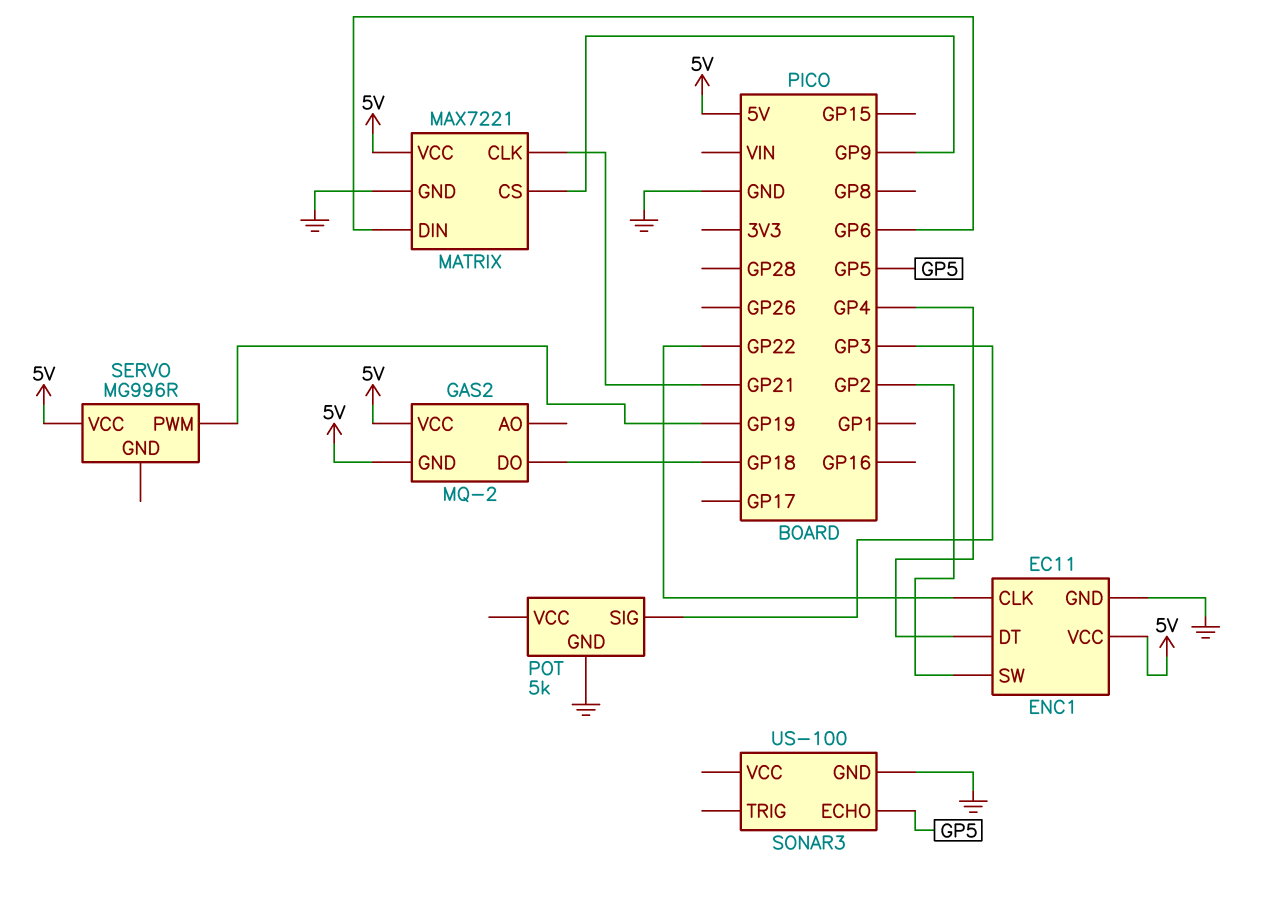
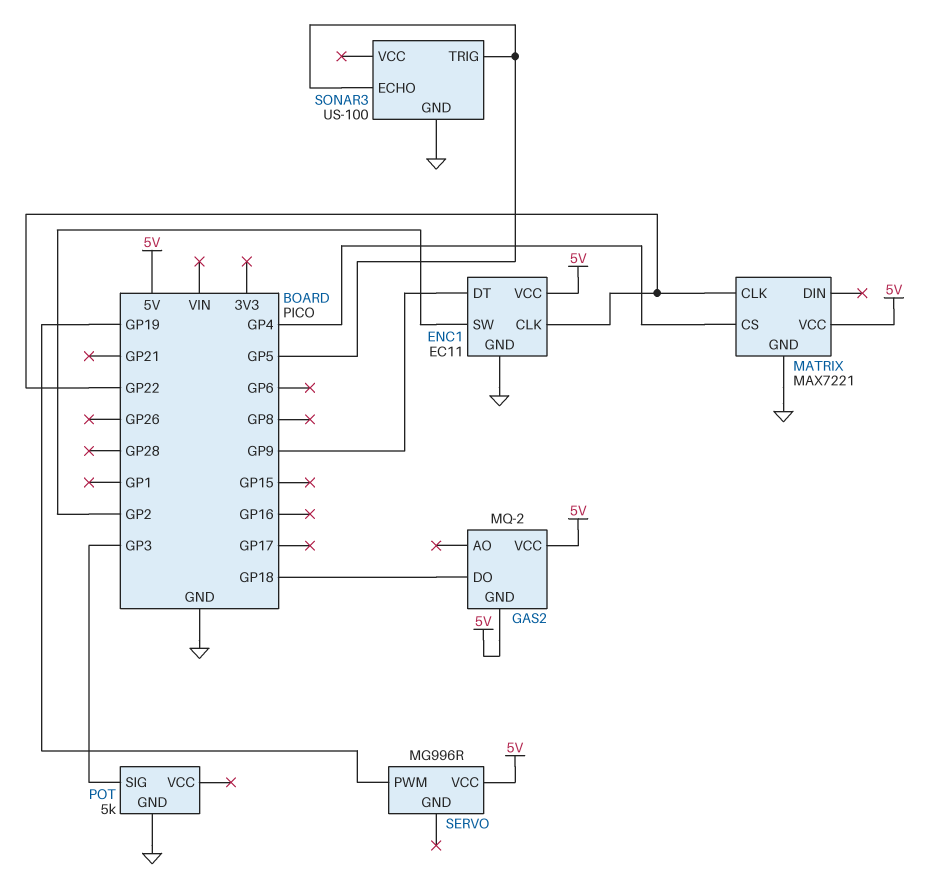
ENC1 pin DT: GP4 -> GP9
MATRIX pin CLK: GP21 -> GP22
MATRIX pin CS: GP9 -> GP4
MATRIX pin DIN: GP6 -> none
SONAR3 pin TRIG: none -> GP5

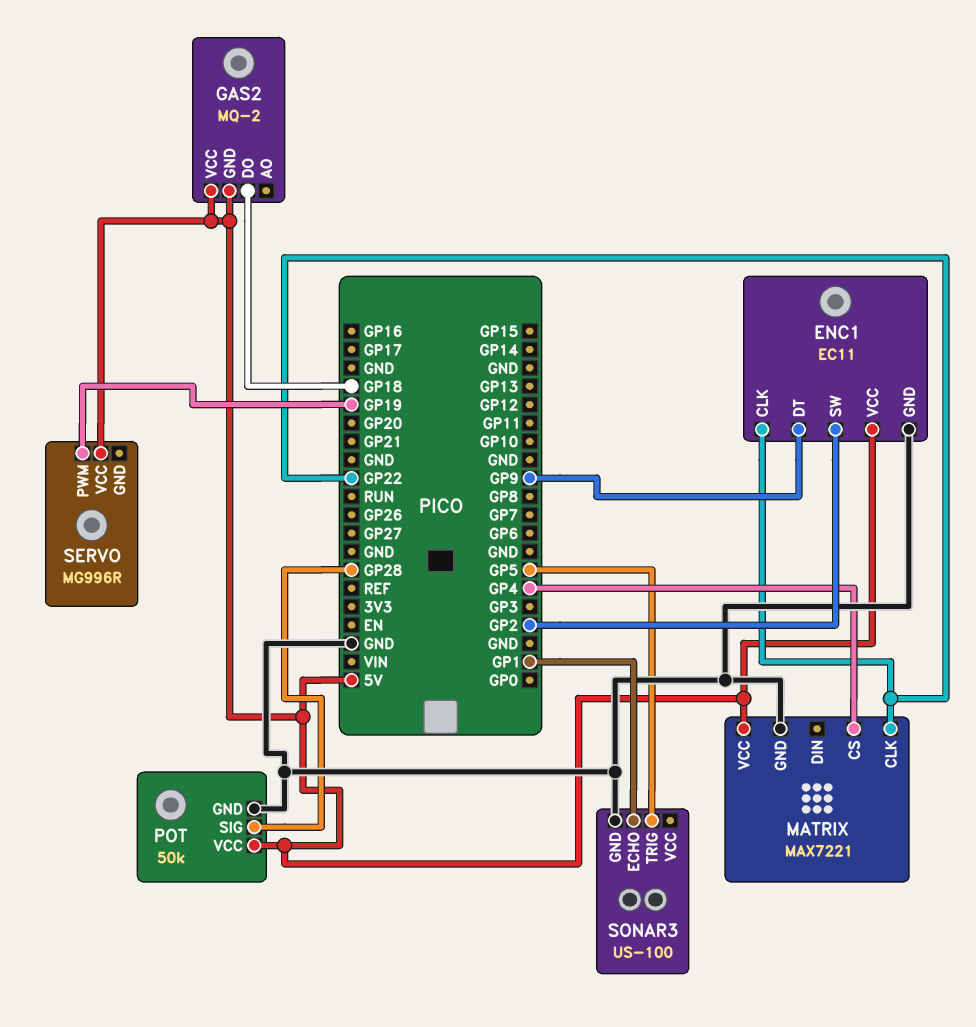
POT: 5k -> 50k
POT pin SIG: GP3 -> GP28
POT pin VCC: none -> 5V
SONAR3 pin ECHO: GP5 -> GP1

